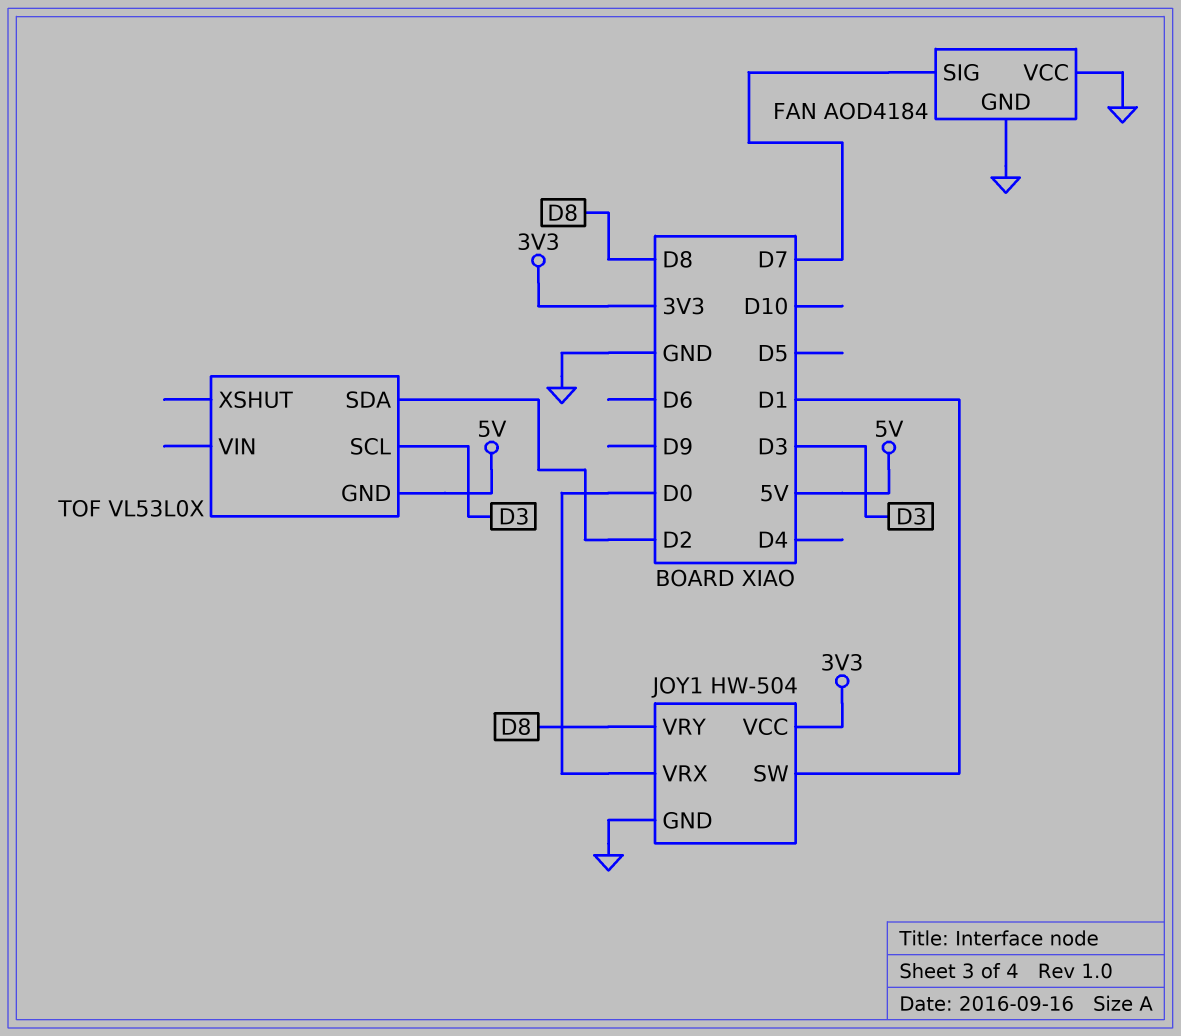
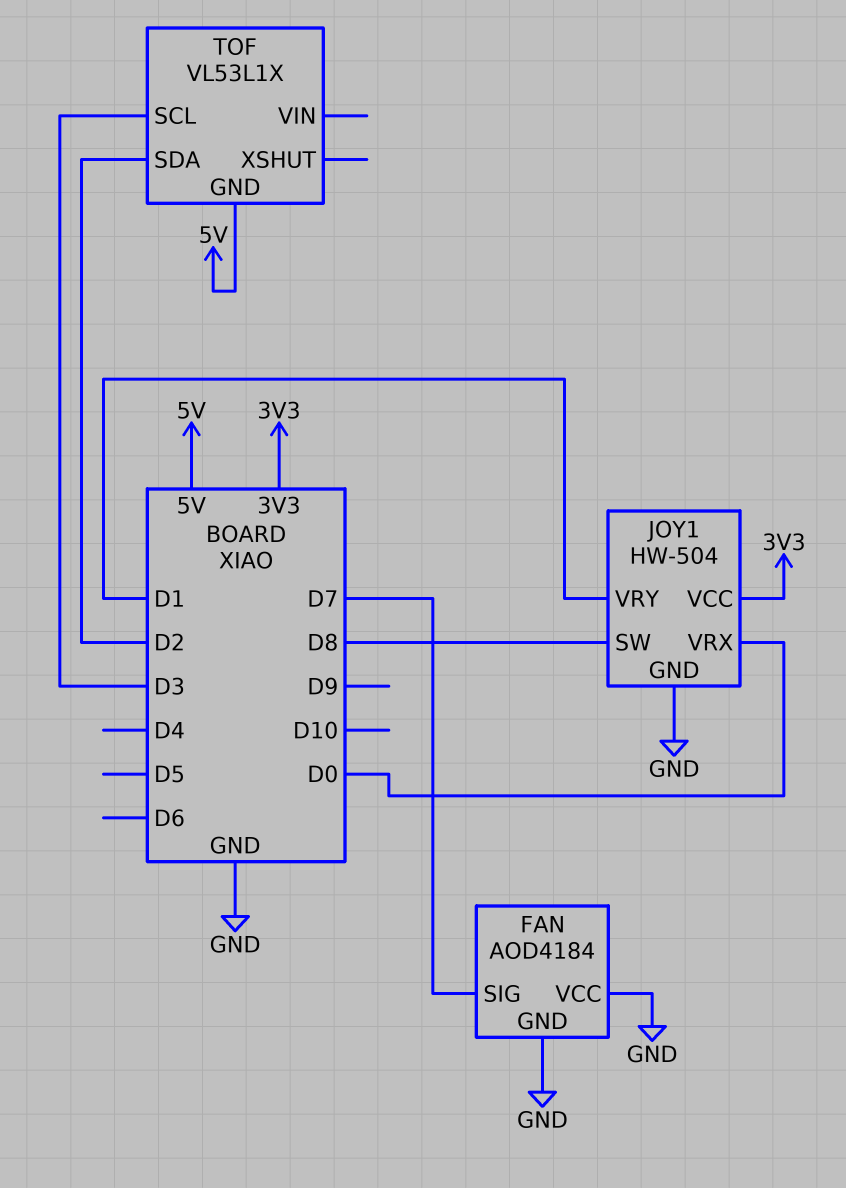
JOY1 pin SW: D1 -> D8
JOY1 pin VRY: D8 -> D1
TOF: VL53L0X -> VL53L1X

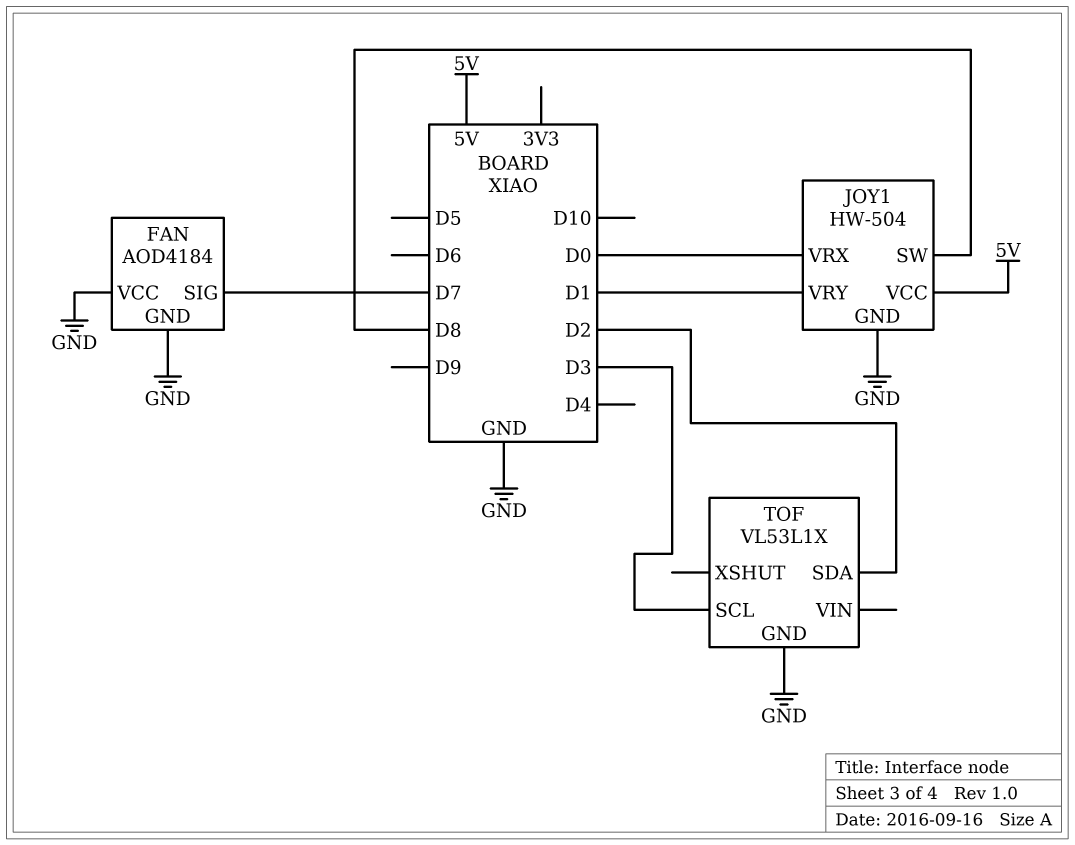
JOY1 pin VCC: 3V3 -> 5V
TOF pin GND: 5V -> GND

